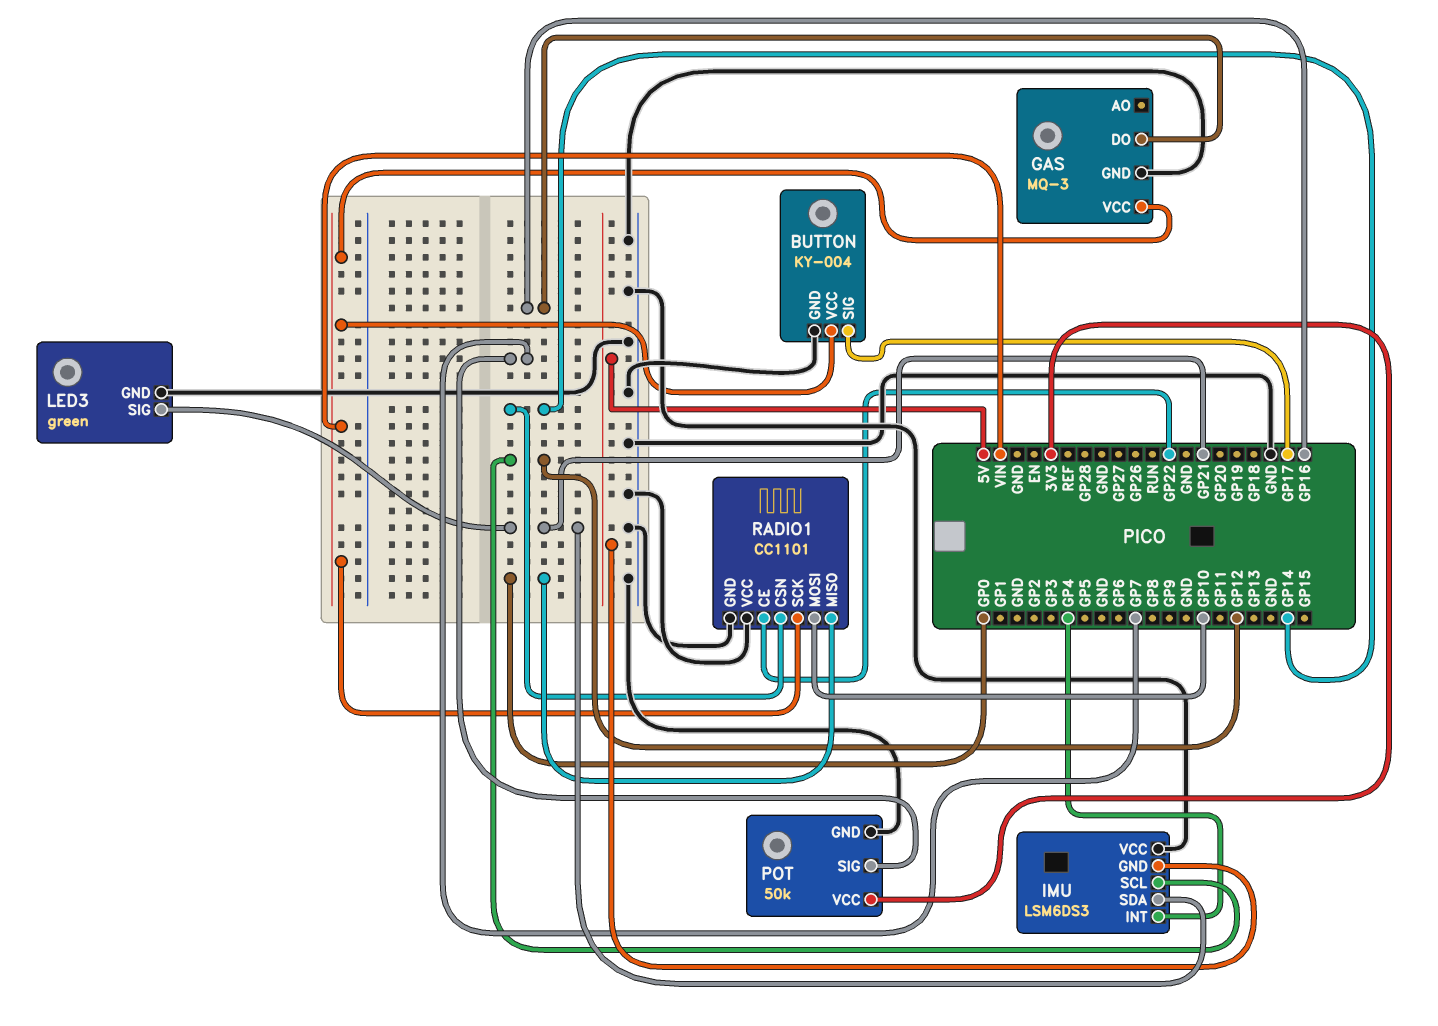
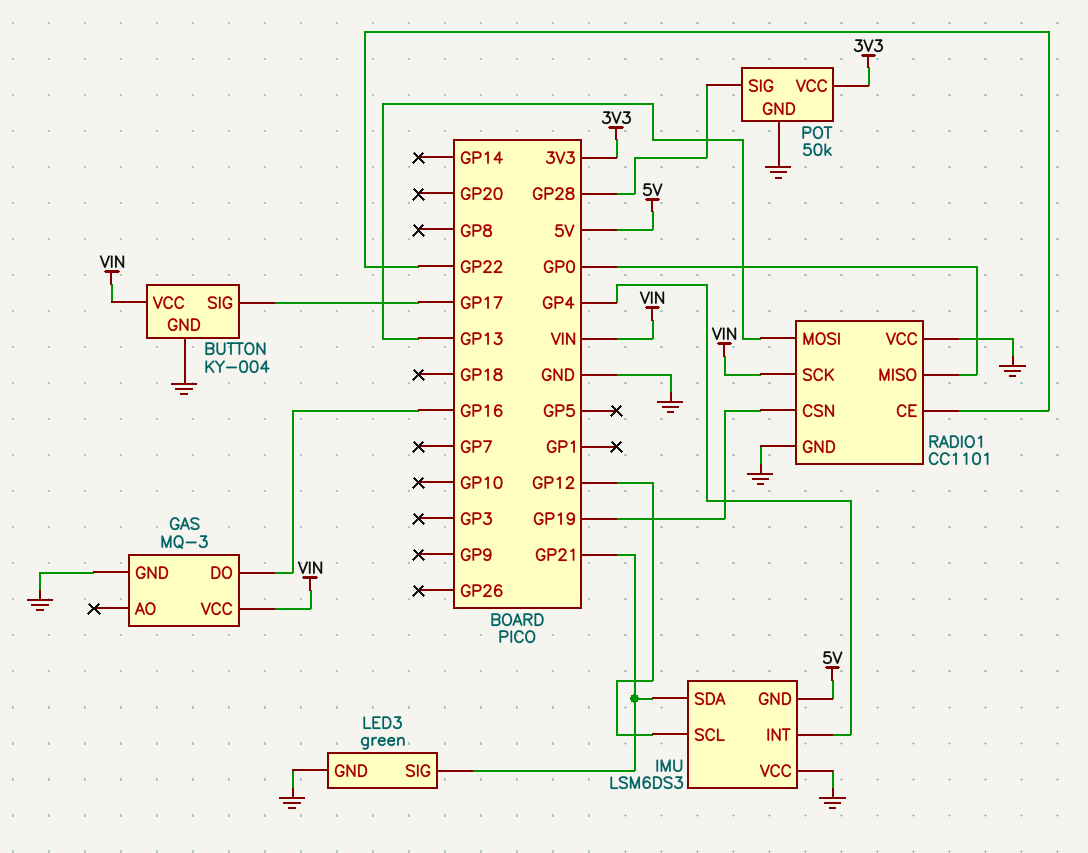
POT pin SIG: GP7 -> GP28
RADIO1 pin CSN: GP14 -> GP19
RADIO1 pin MOSI: GP10 -> GP13

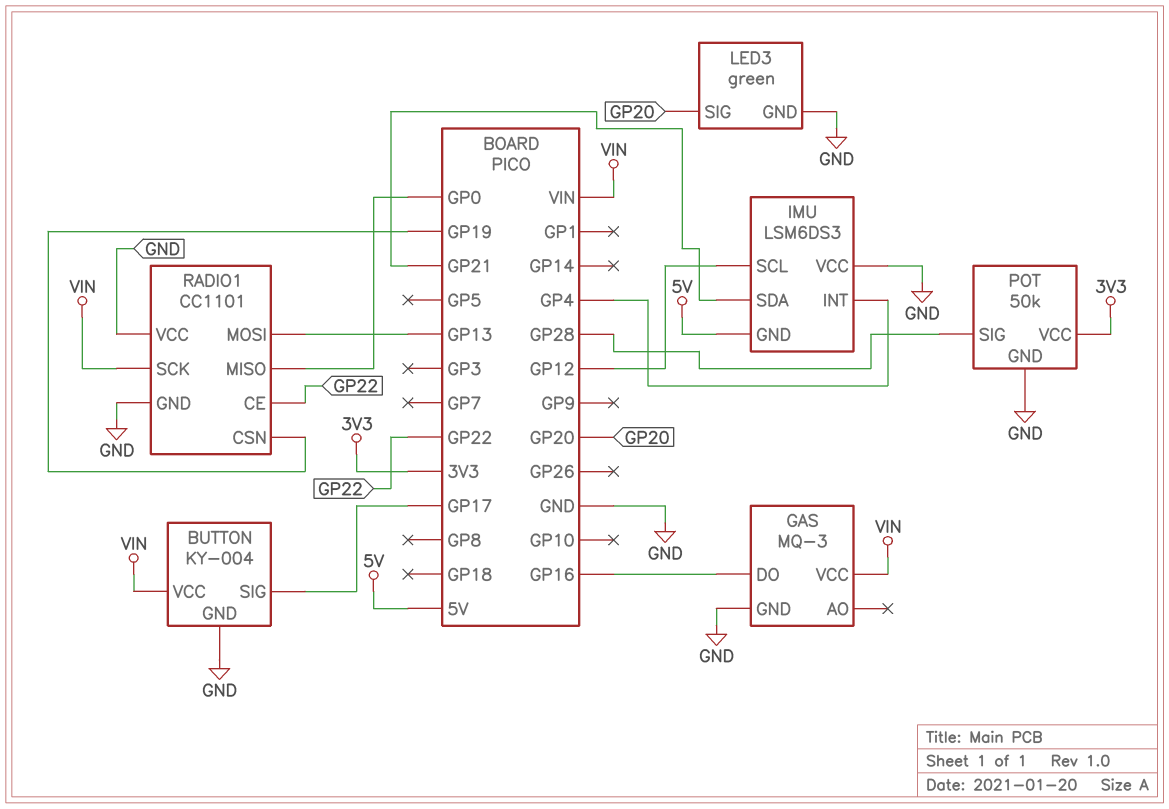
LED3 pin SIG: GP21 -> GP20

